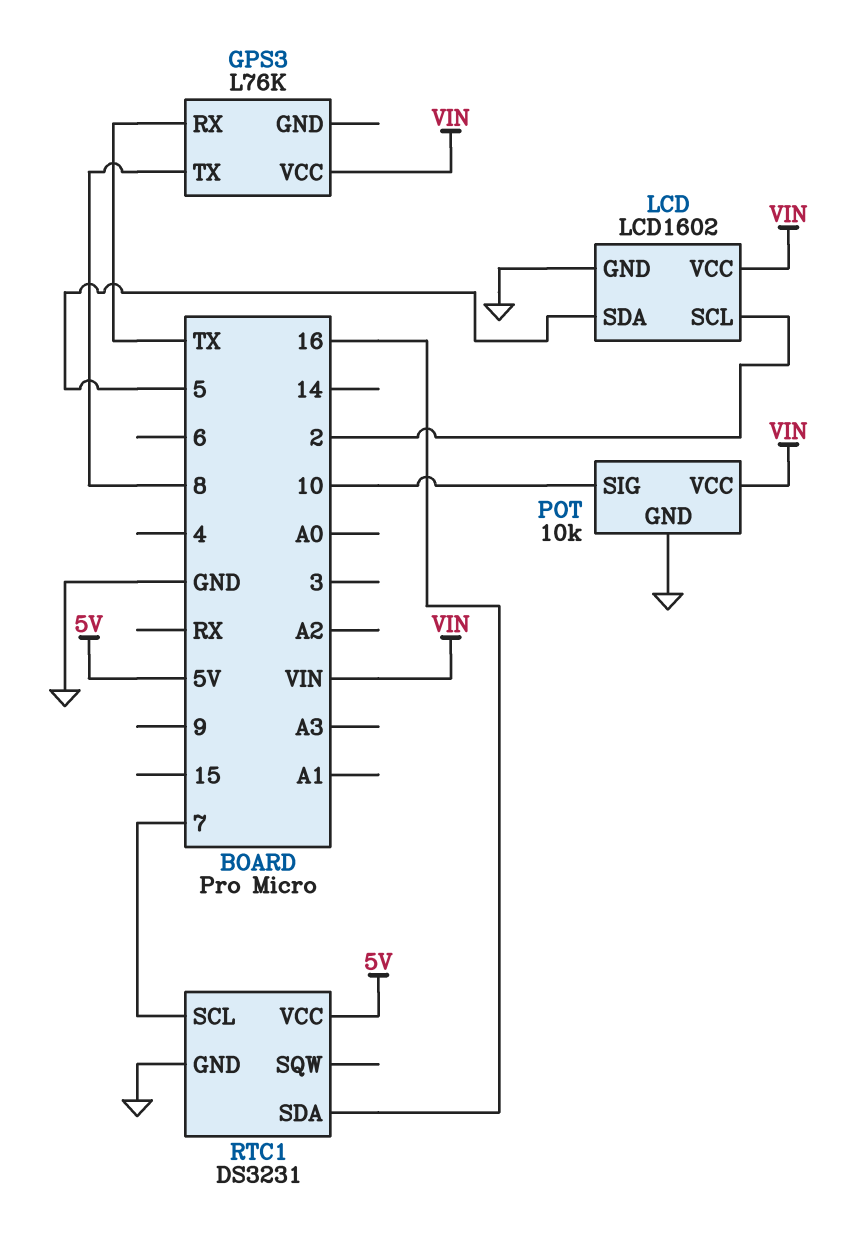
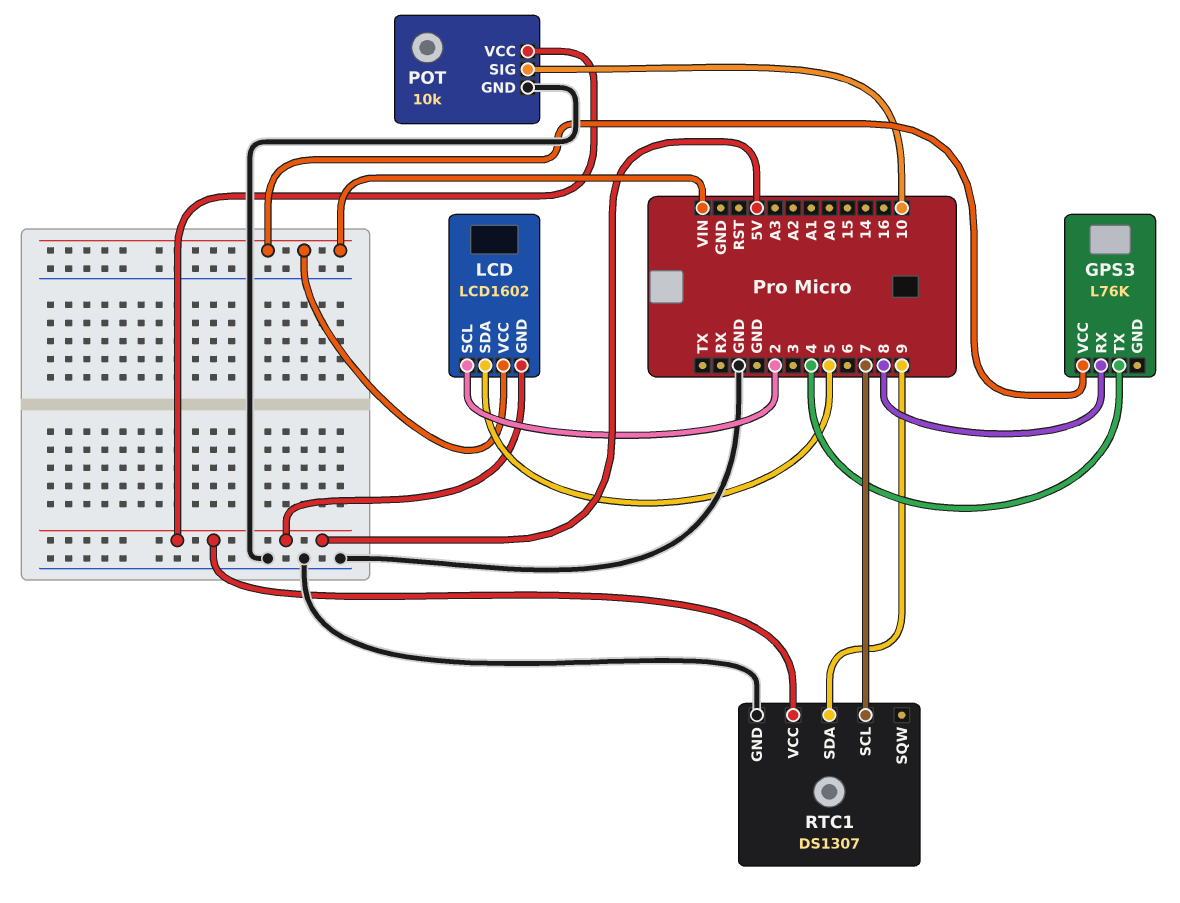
GPS3 pin RX: TX -> 8
GPS3 pin TX: 8 -> 4
LCD pin GND: GND -> 5V
POT pin VCC: VIN -> 5V
RTC1: DS3231 -> DS1307
RTC1 pin SDA: 16 -> 9

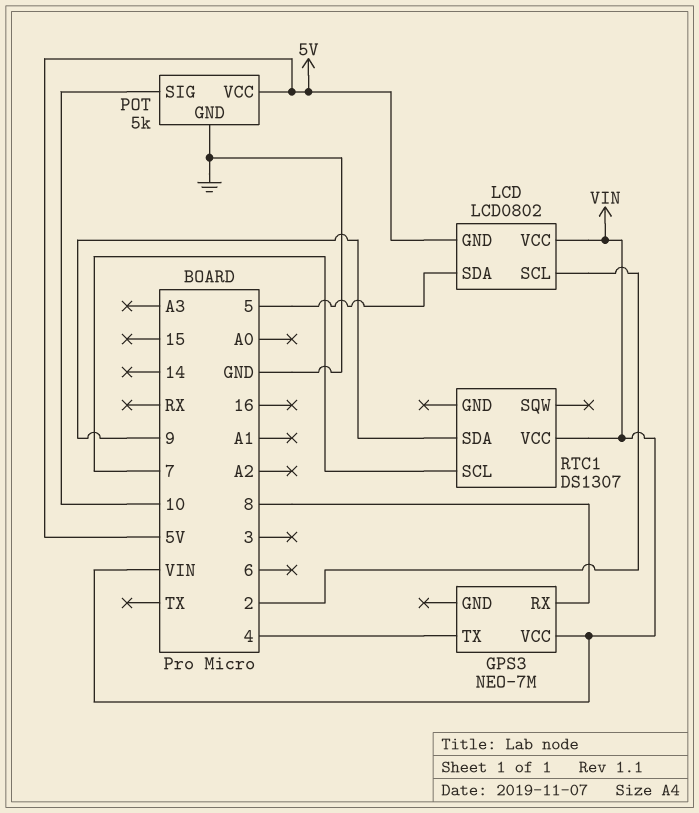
GPS3: L76K -> NEO-7M
LCD: LCD1602 -> LCD0802
POT: 10k -> 5k
RTC1 pin GND: GND -> none
RTC1 pin VCC: 5V -> VIN

